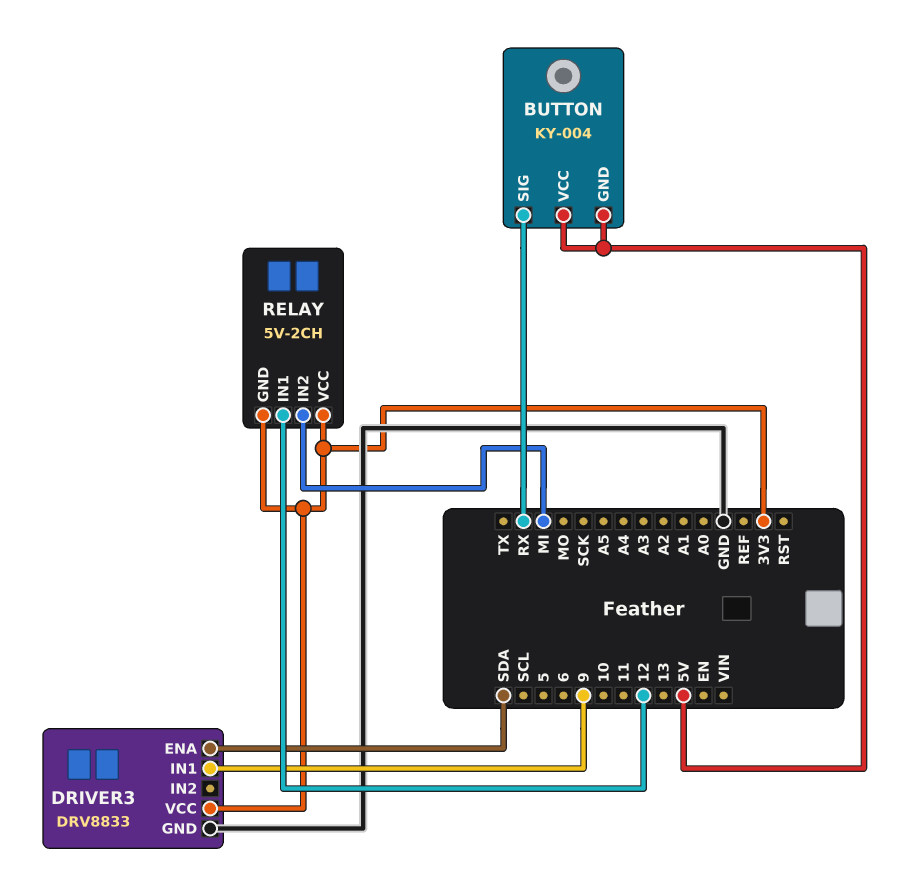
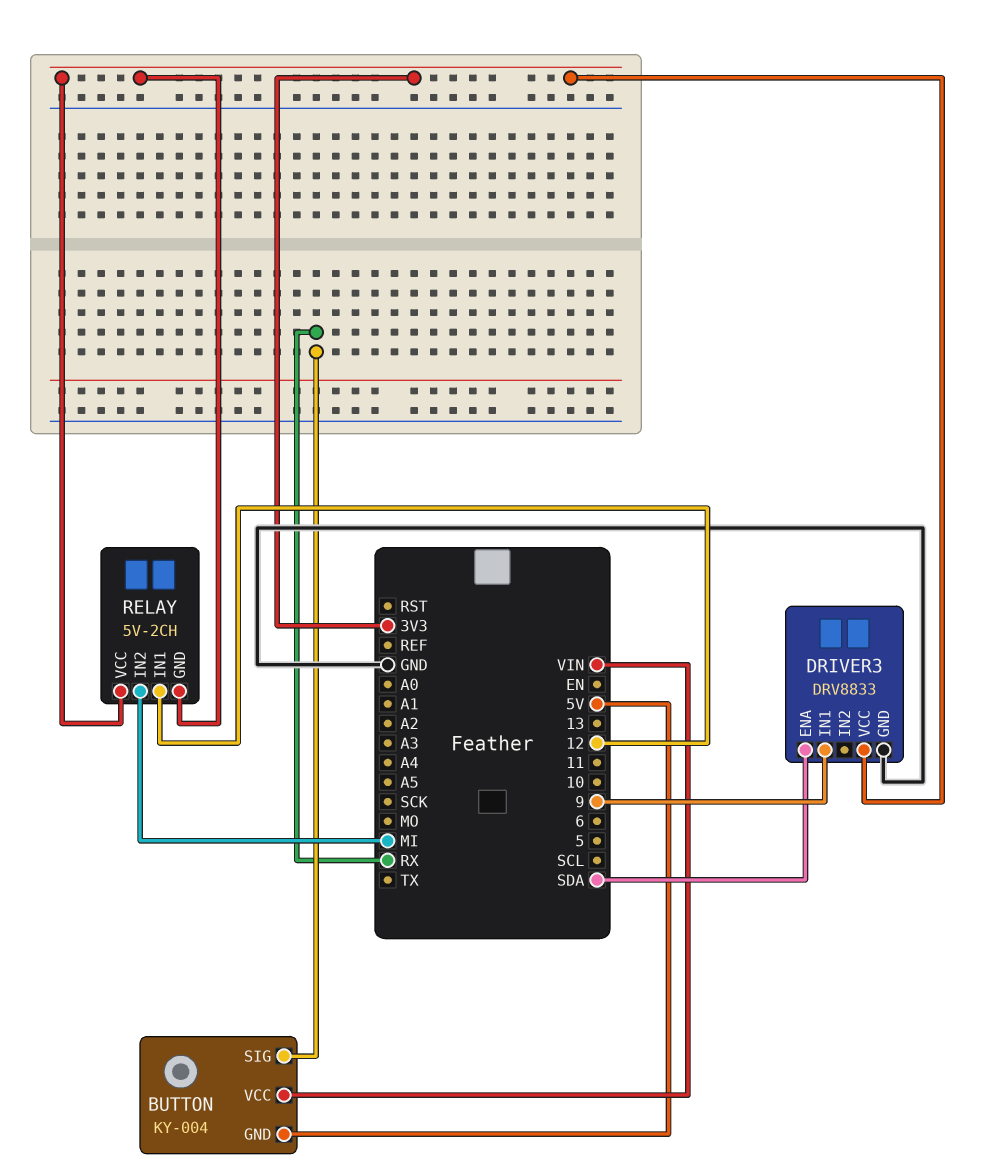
BUTTON pin VCC: 5V -> VIN

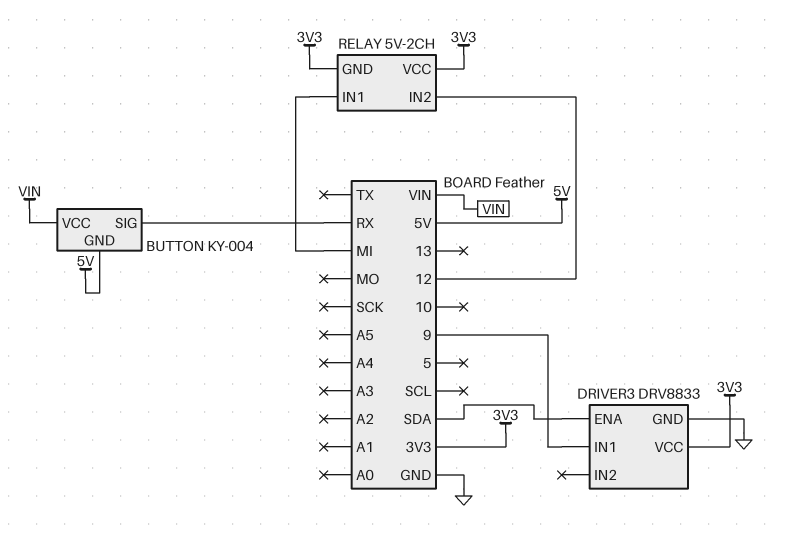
RELAY pin IN1: 12 -> MI
RELAY pin IN2: MI -> 12

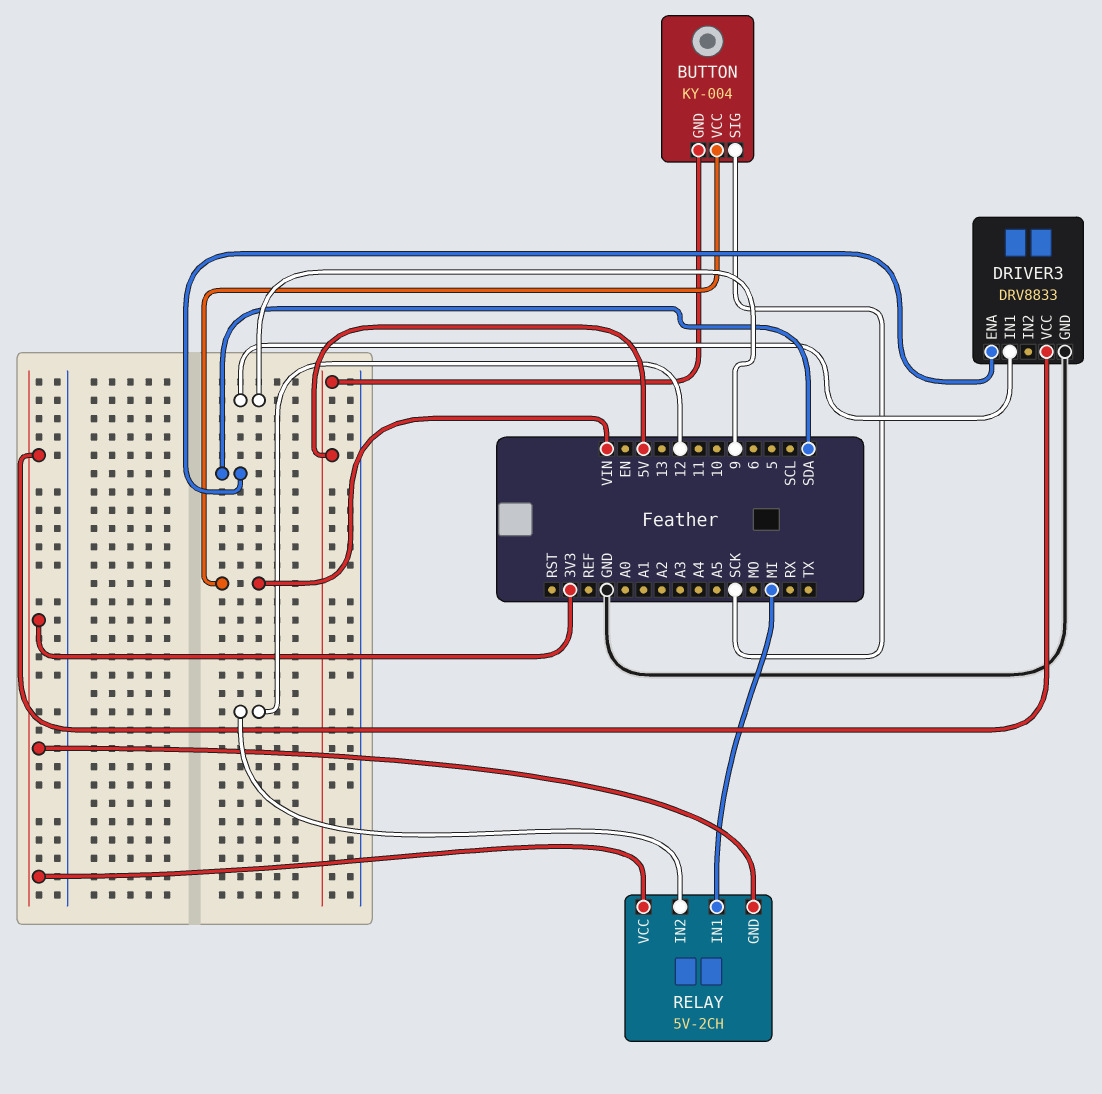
BUTTON pin SIG: RX -> SCK

